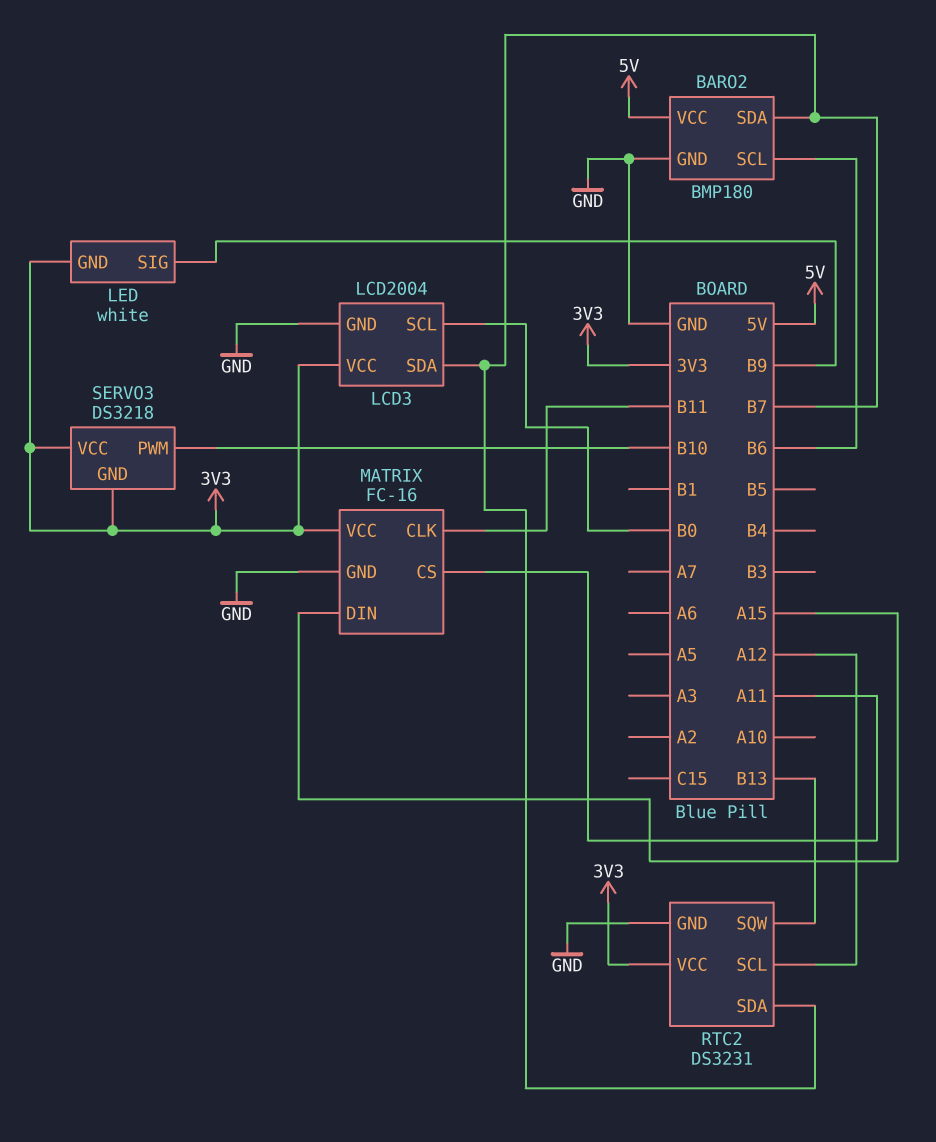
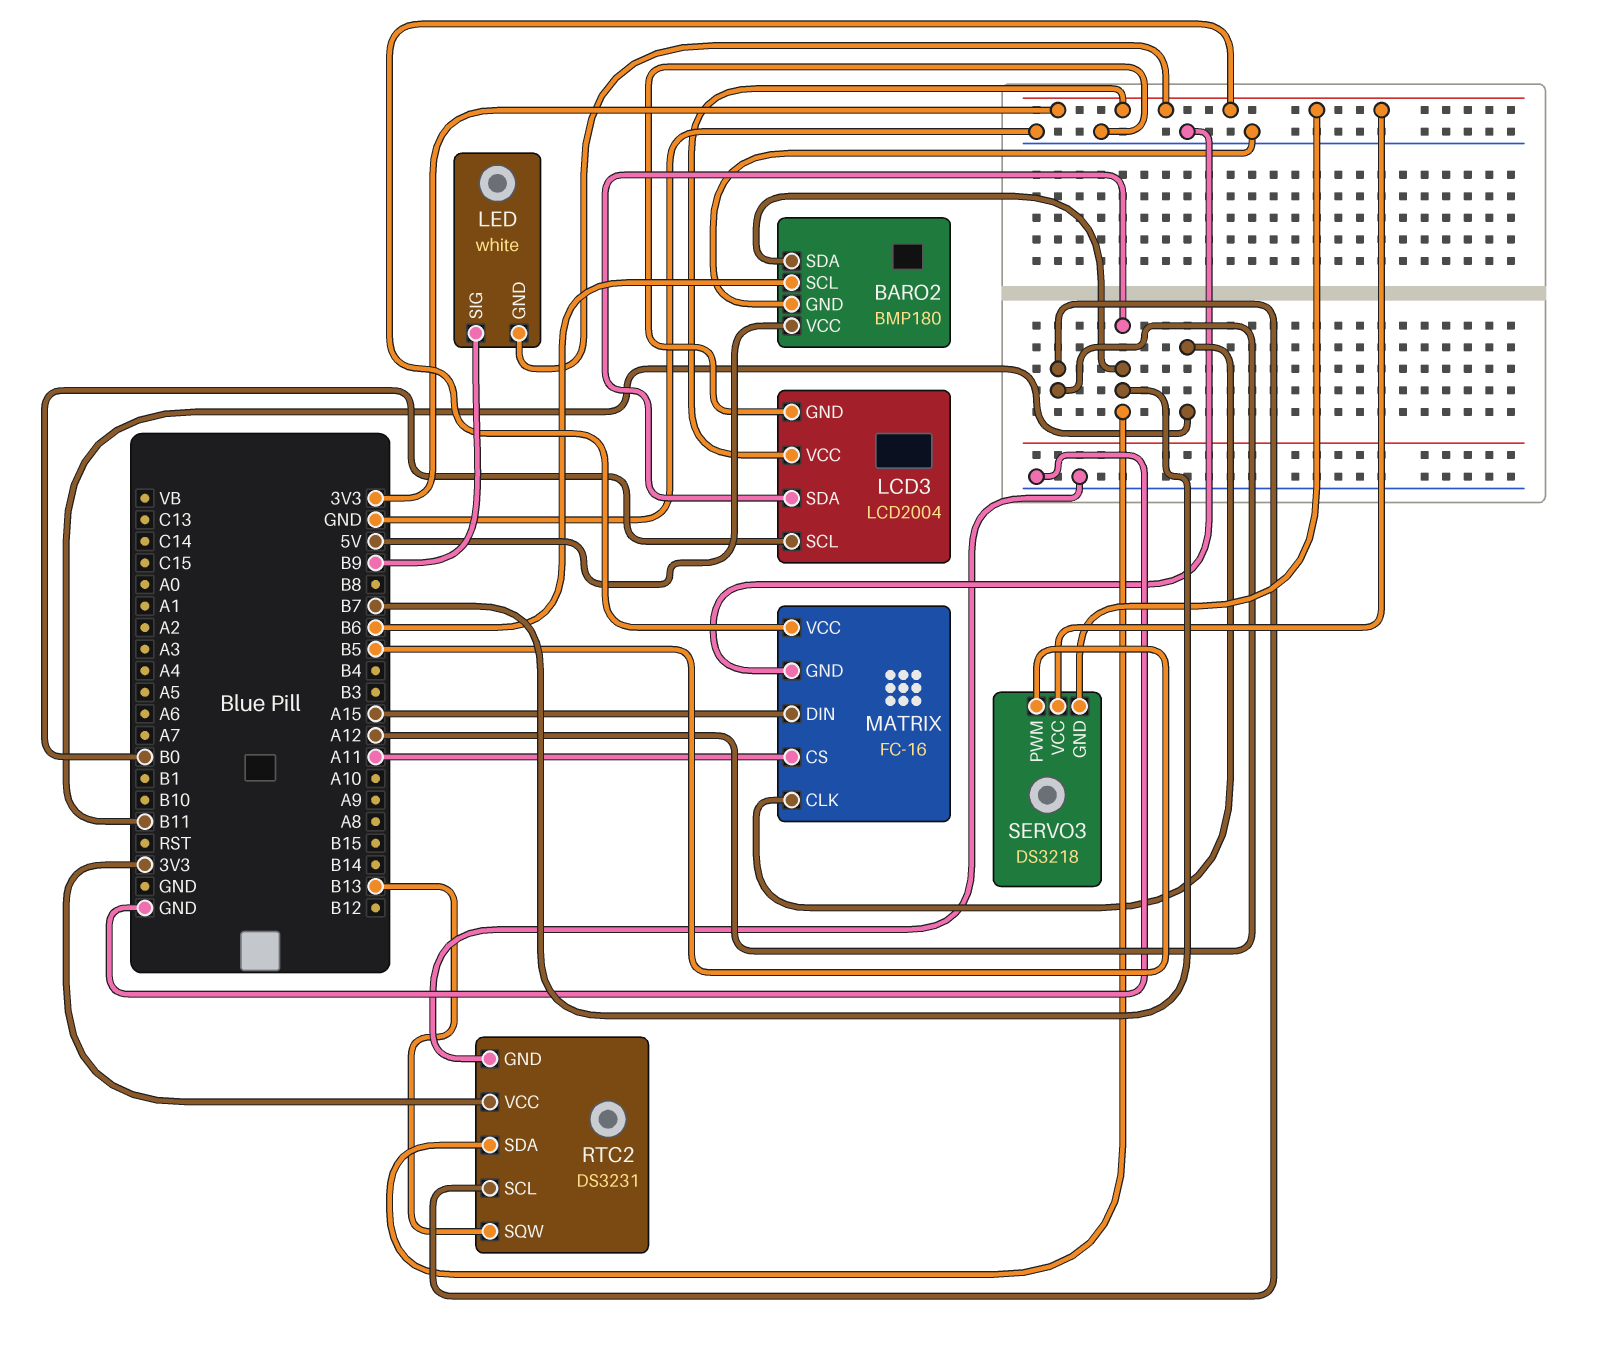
SERVO3 pin PWM: B10 -> B5

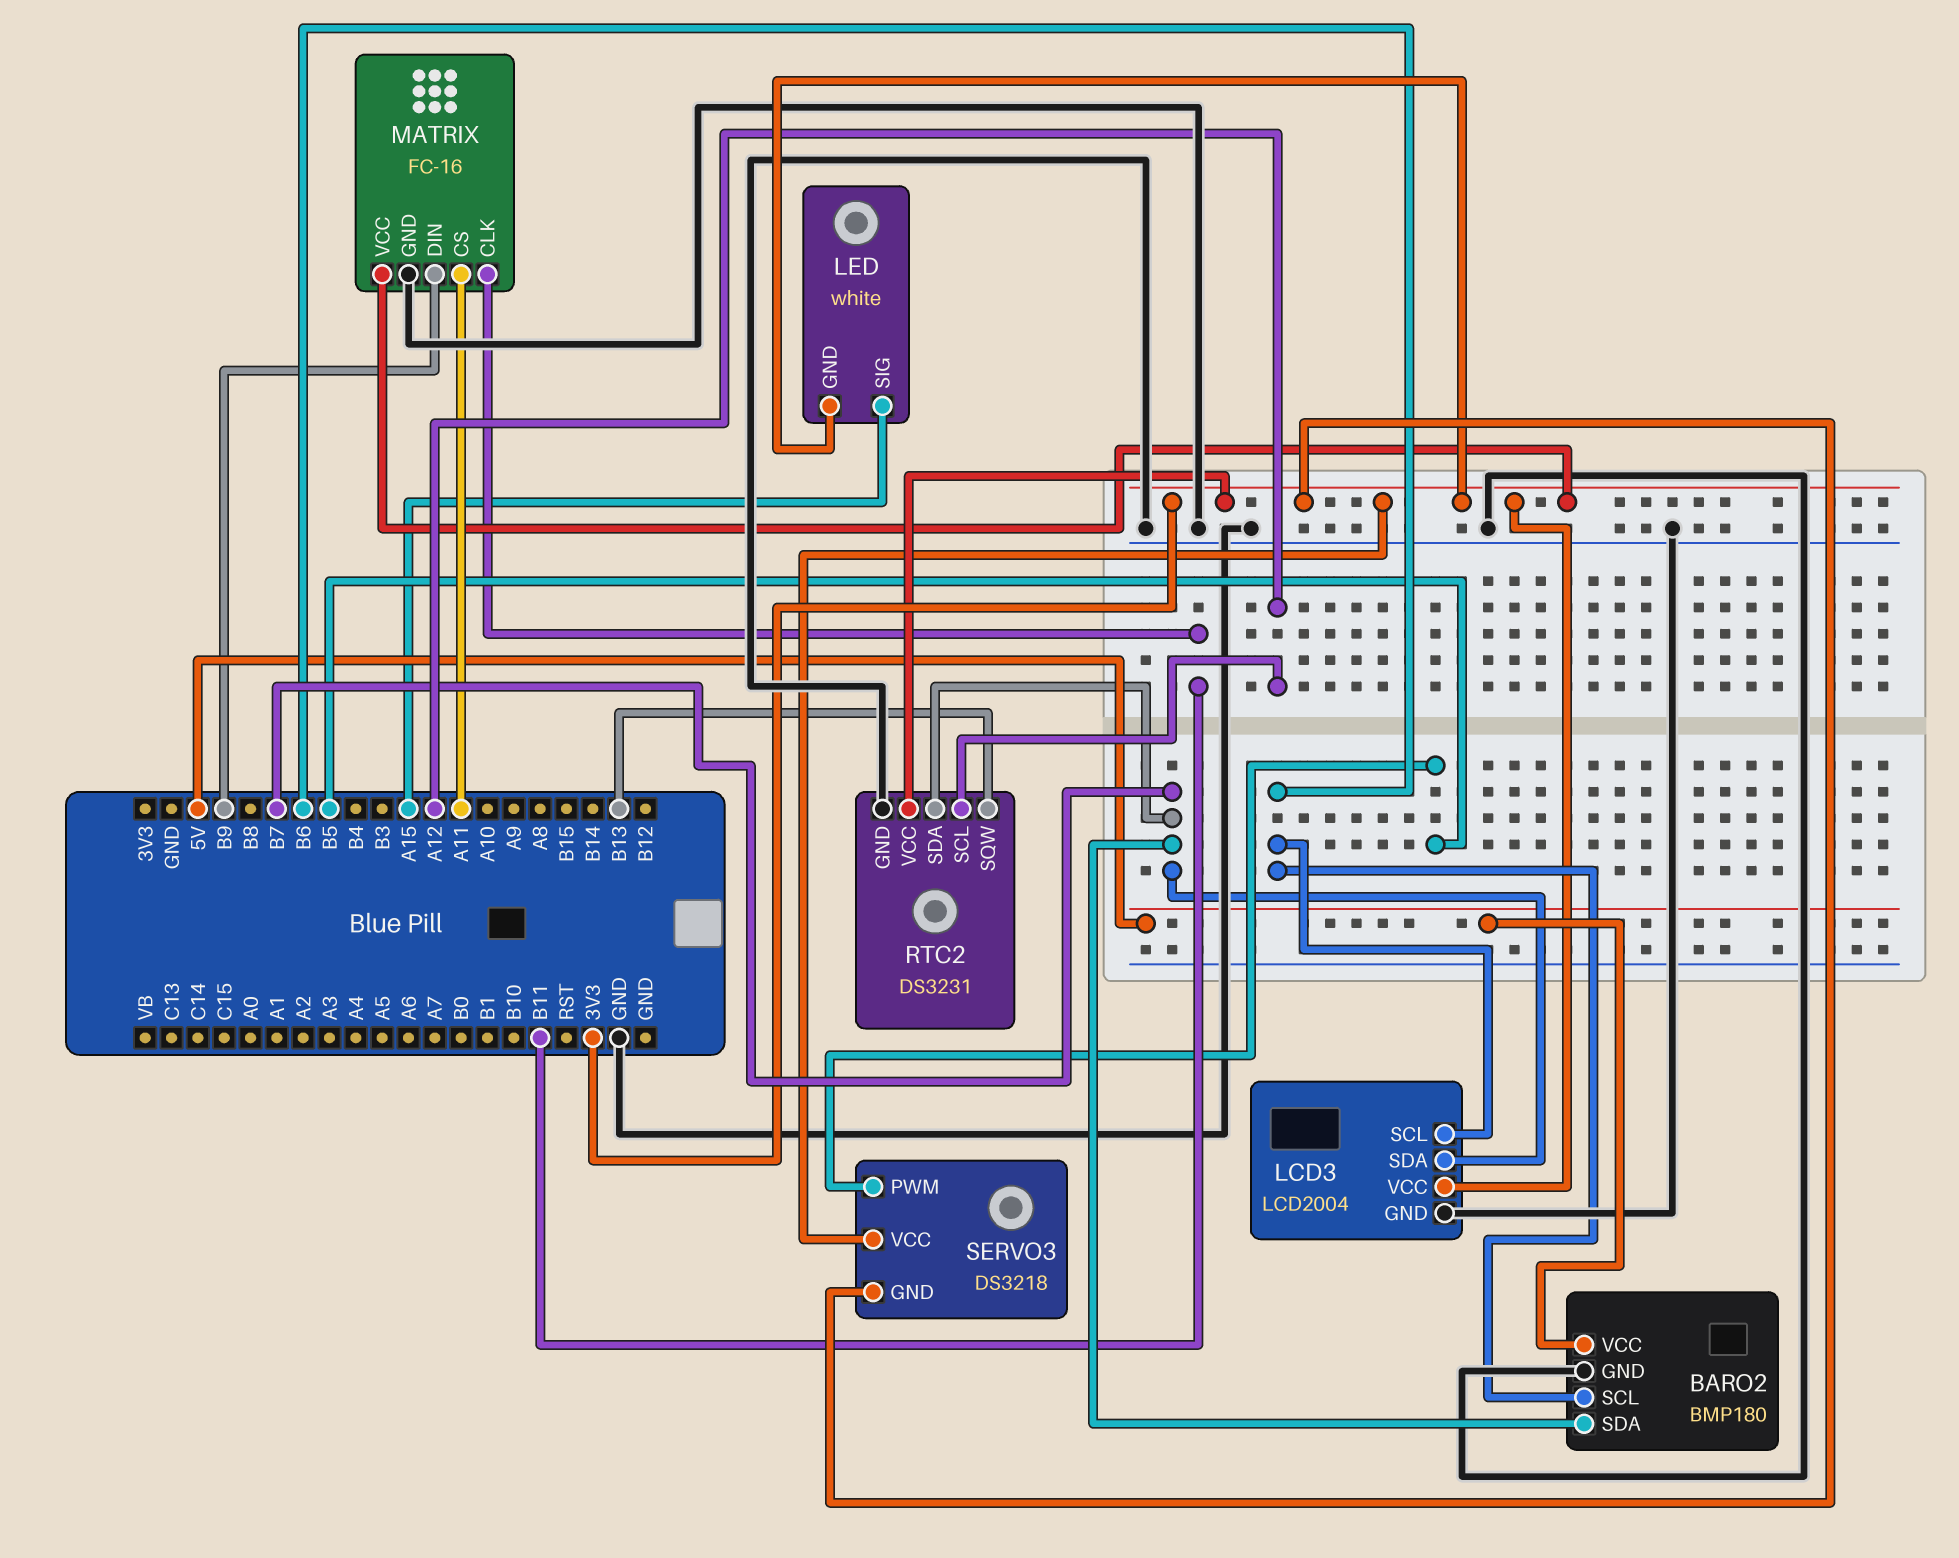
LCD3 pin SCL: B0 -> B6
LED pin SIG: B9 -> A15
MATRIX pin DIN: A15 -> B9

